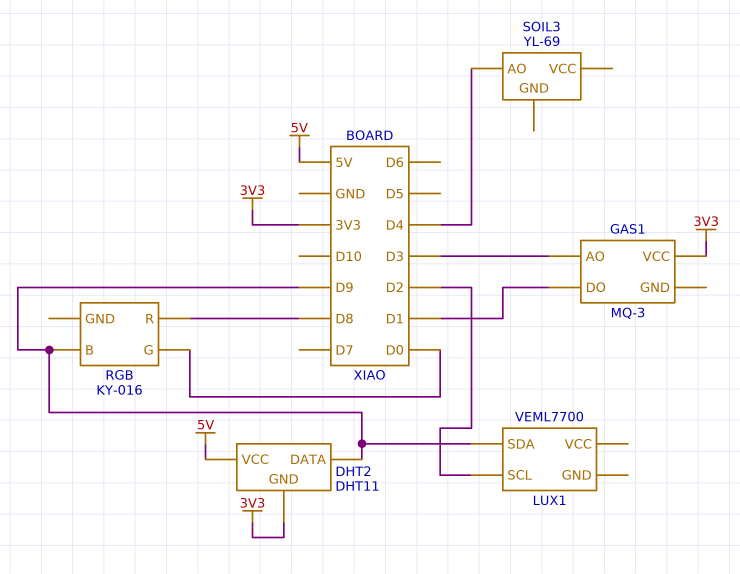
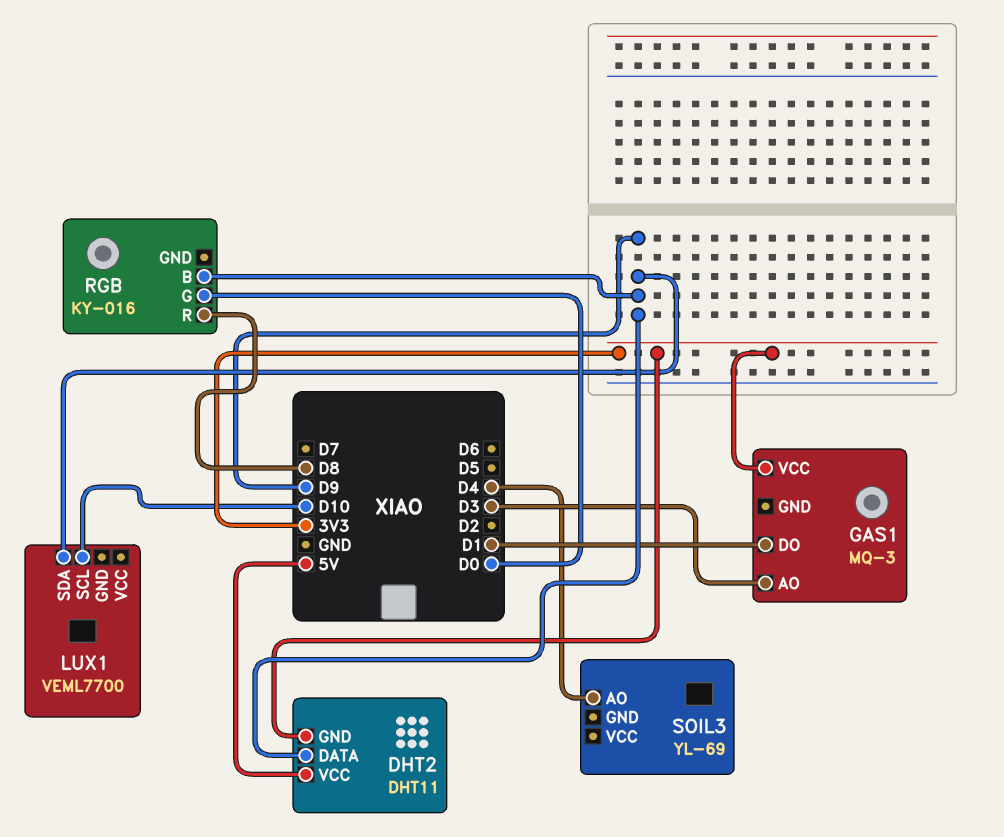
LUX1 pin SCL: D2 -> D10

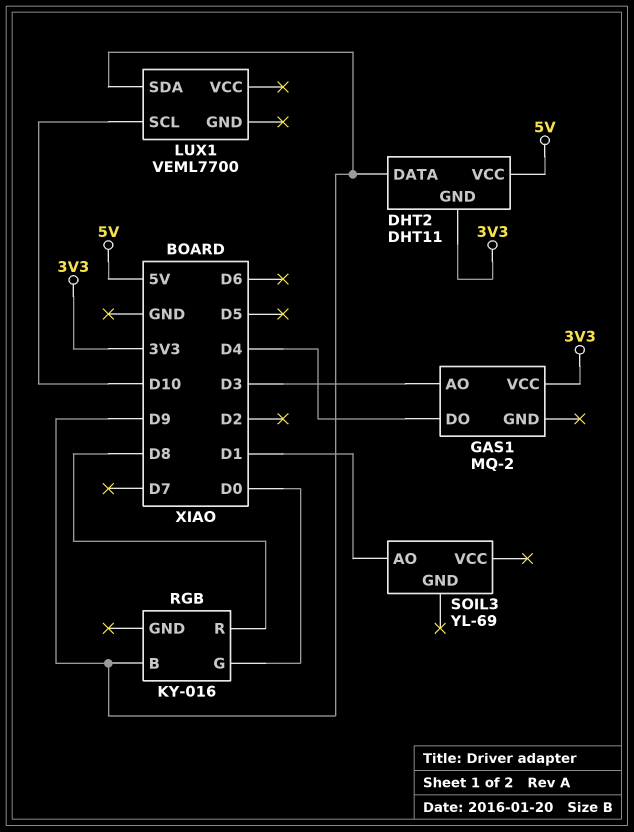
GAS1: MQ-3 -> MQ-2
GAS1 pin DO: D1 -> D4
SOIL3 pin AO: D4 -> D1

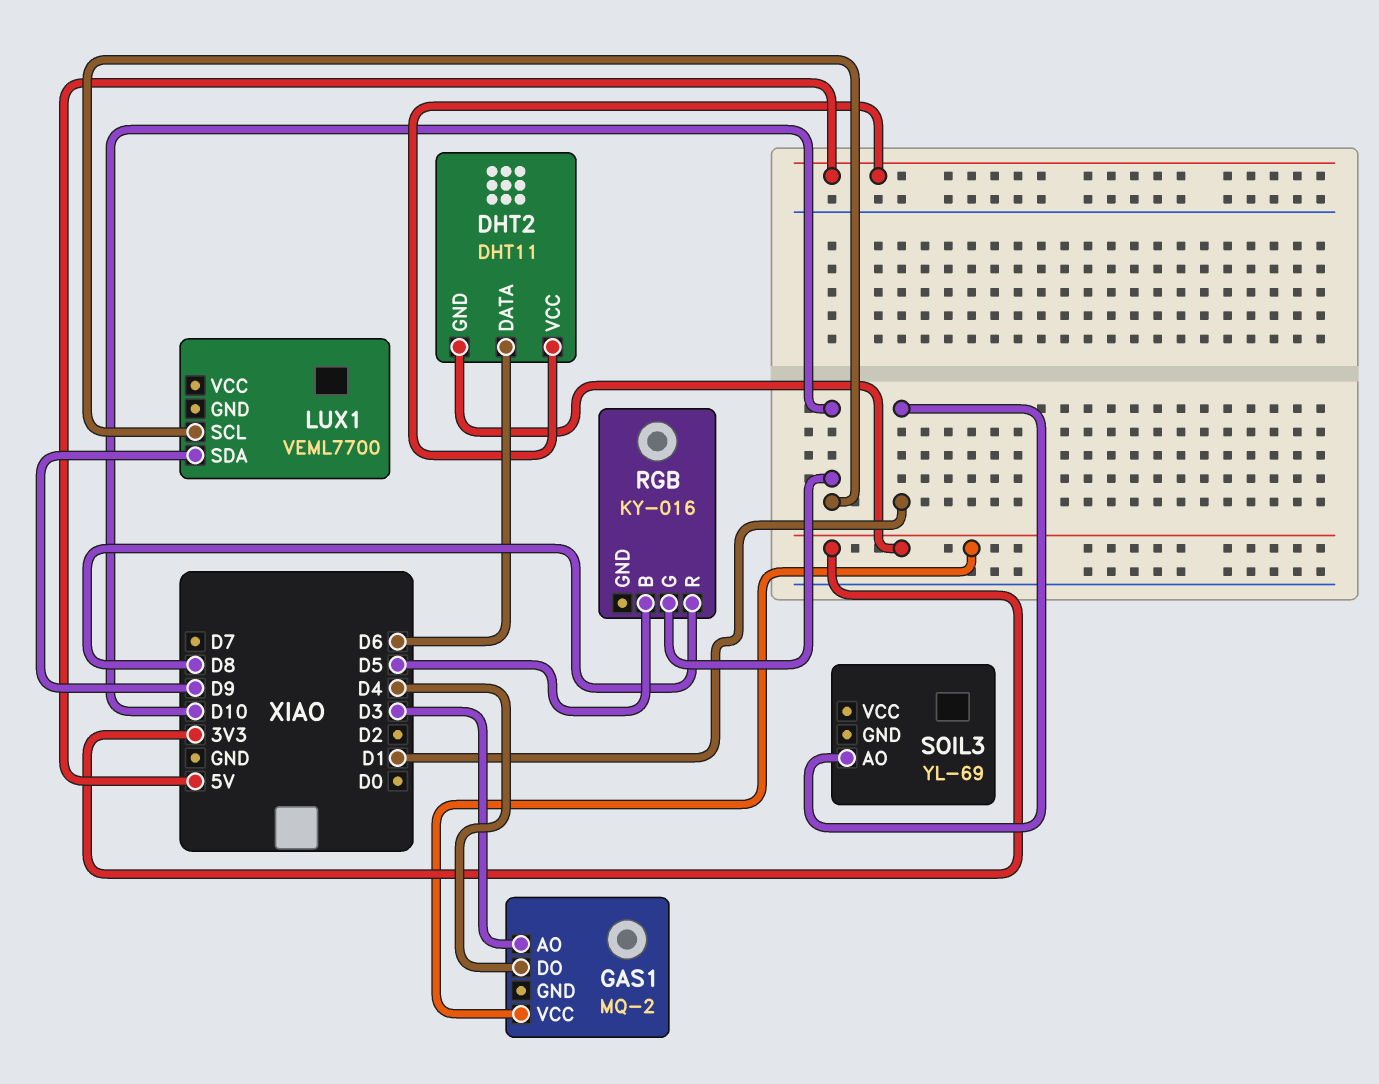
DHT2 pin DATA: D9 -> D6
RGB pin B: D9 -> D5
RGB pin G: D0 -> D10

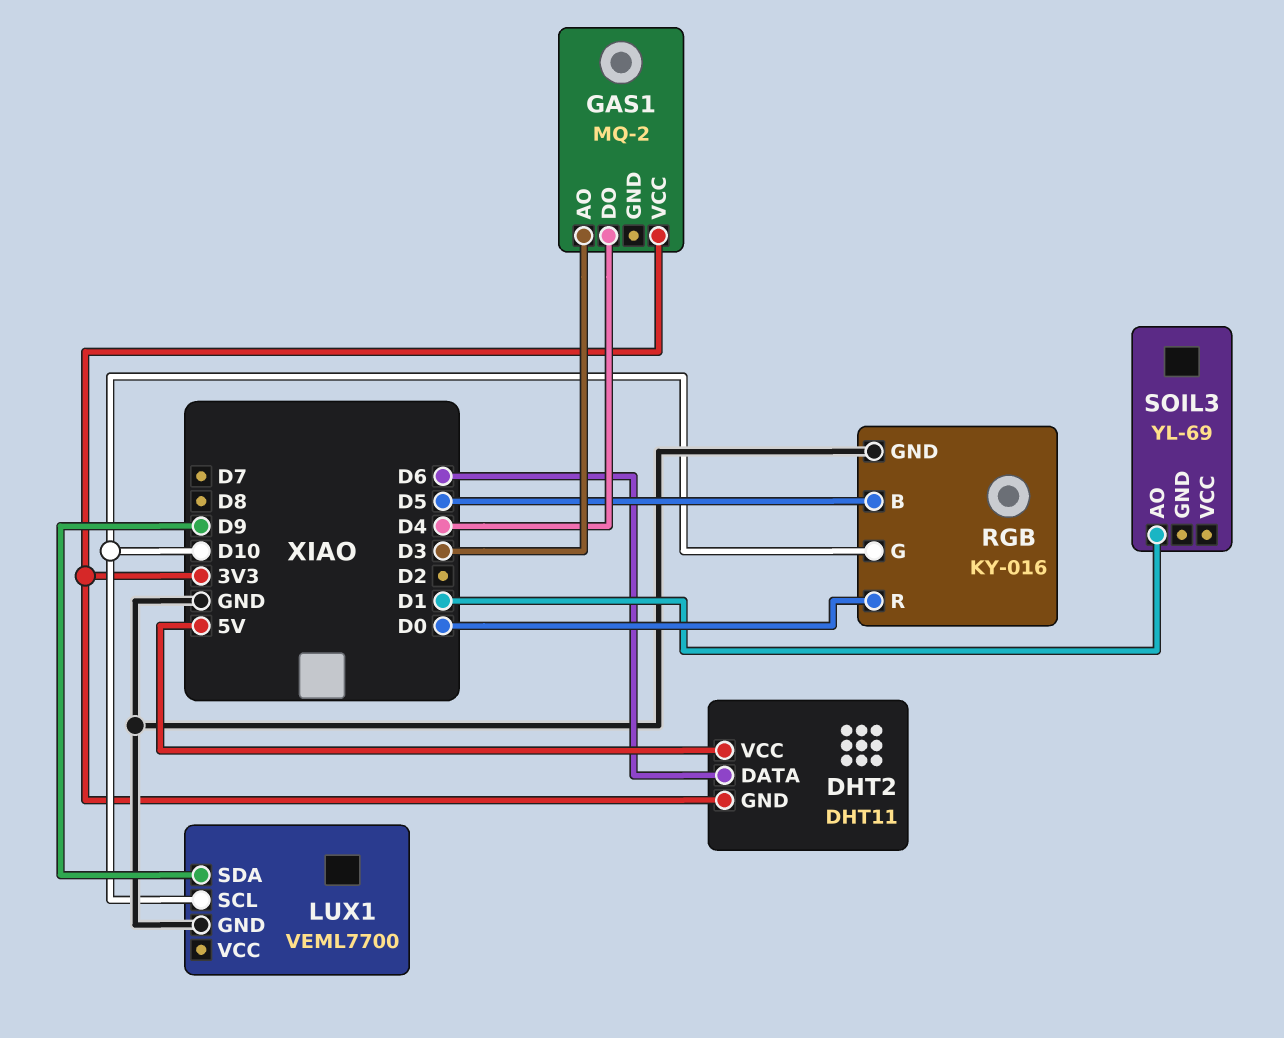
LUX1 pin GND: none -> GND
RGB pin GND: none -> GND
RGB pin R: D8 -> D0

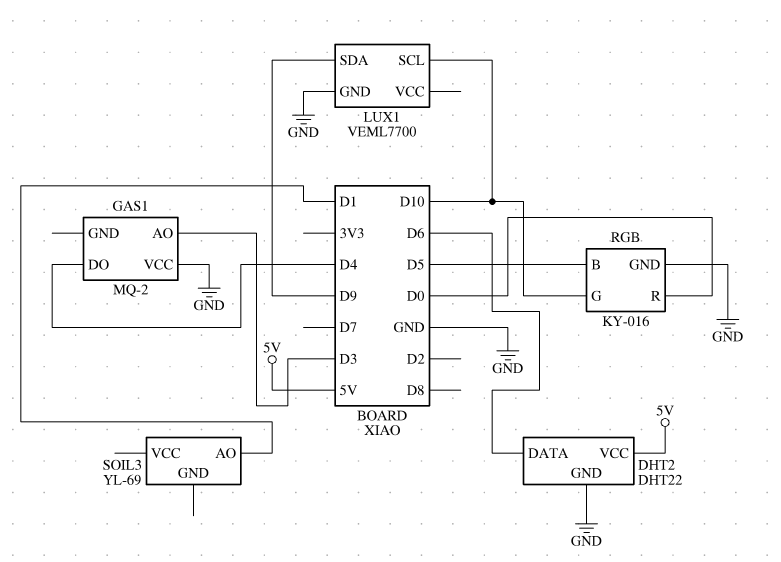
DHT2: DHT11 -> DHT22
DHT2 pin GND: 3V3 -> GND
GAS1 pin VCC: 3V3 -> GND

